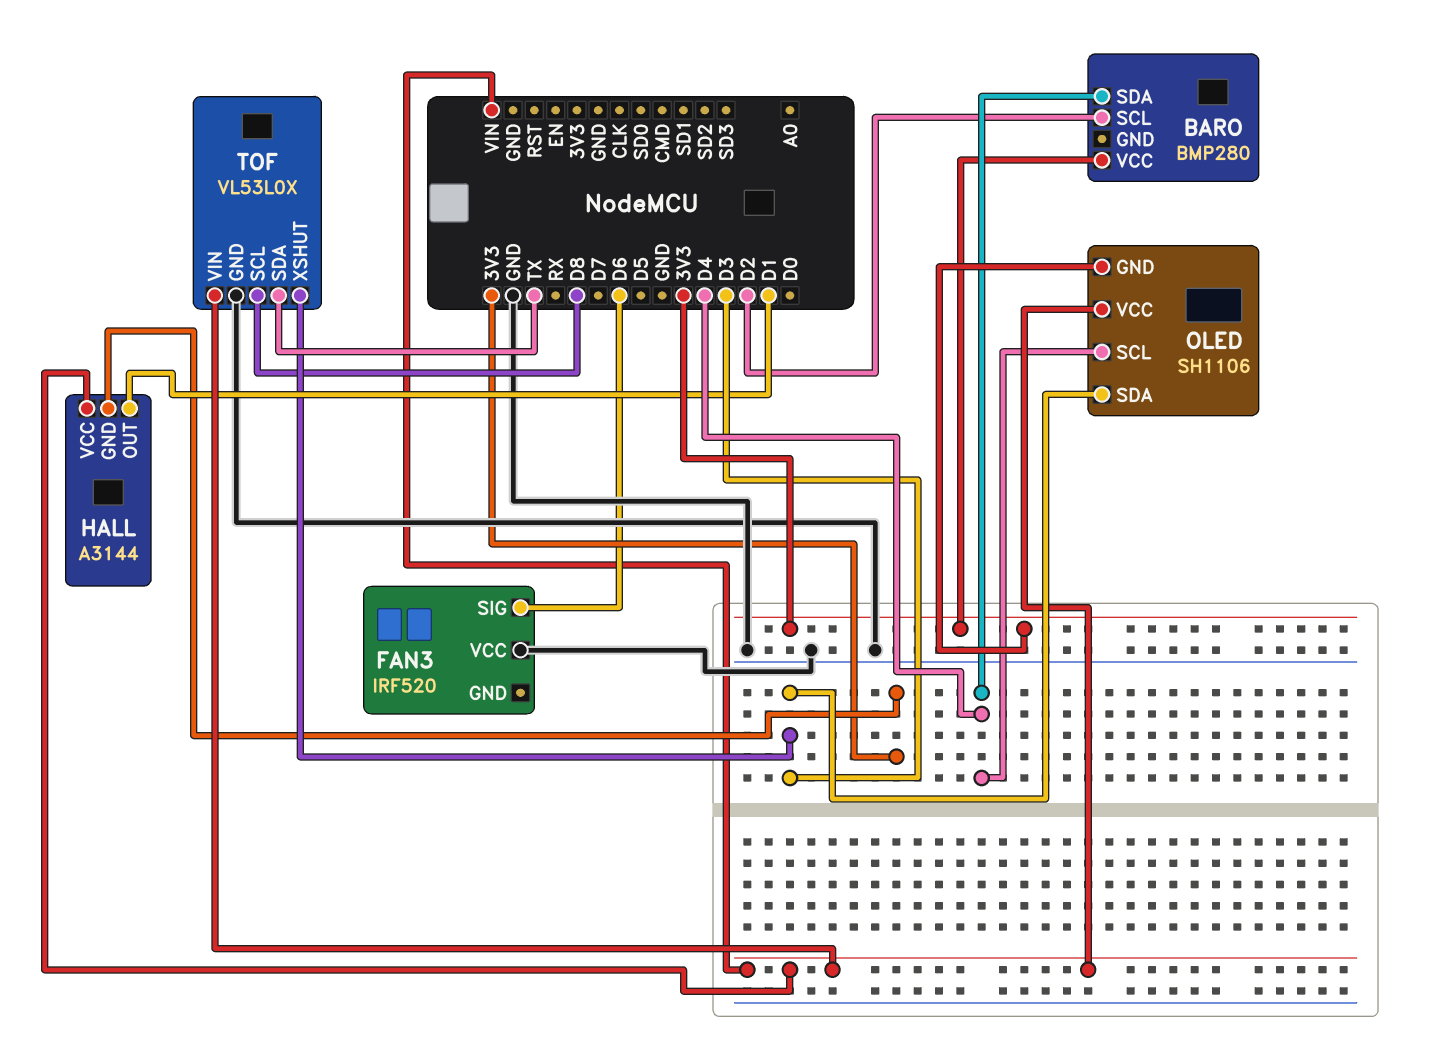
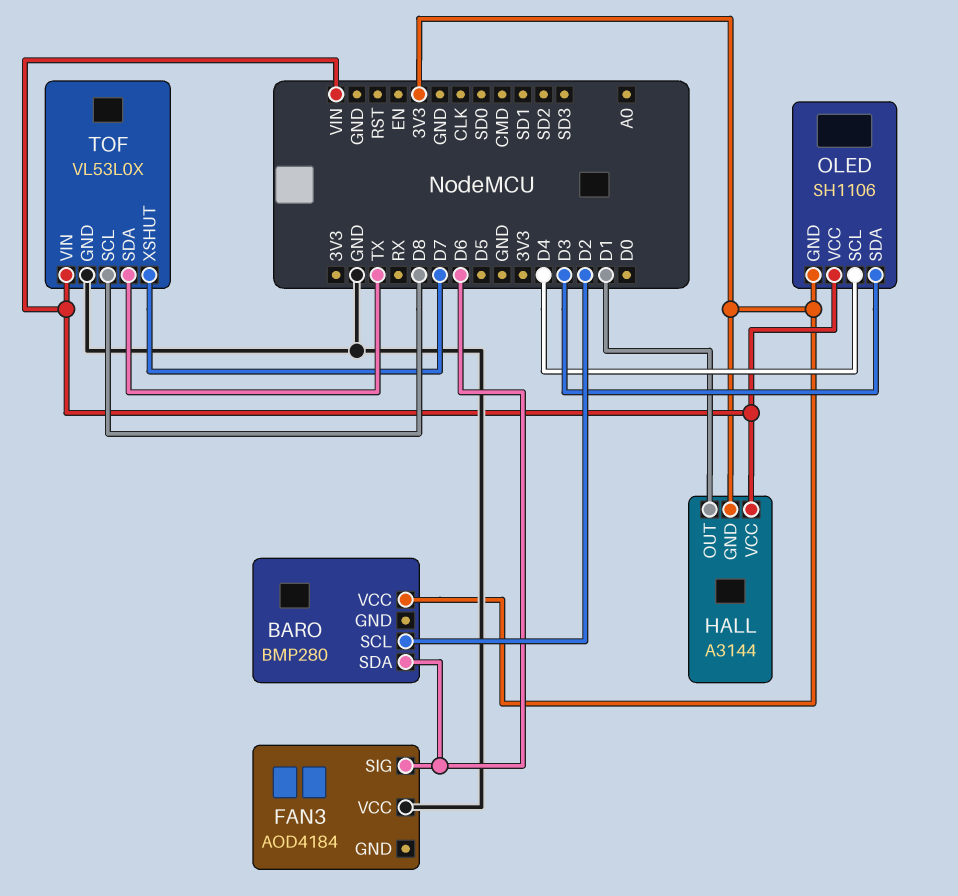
BARO pin SDA: D4 -> D6
FAN3: IRF520 -> AOD4184
TOF pin XSHUT: D3 -> D7

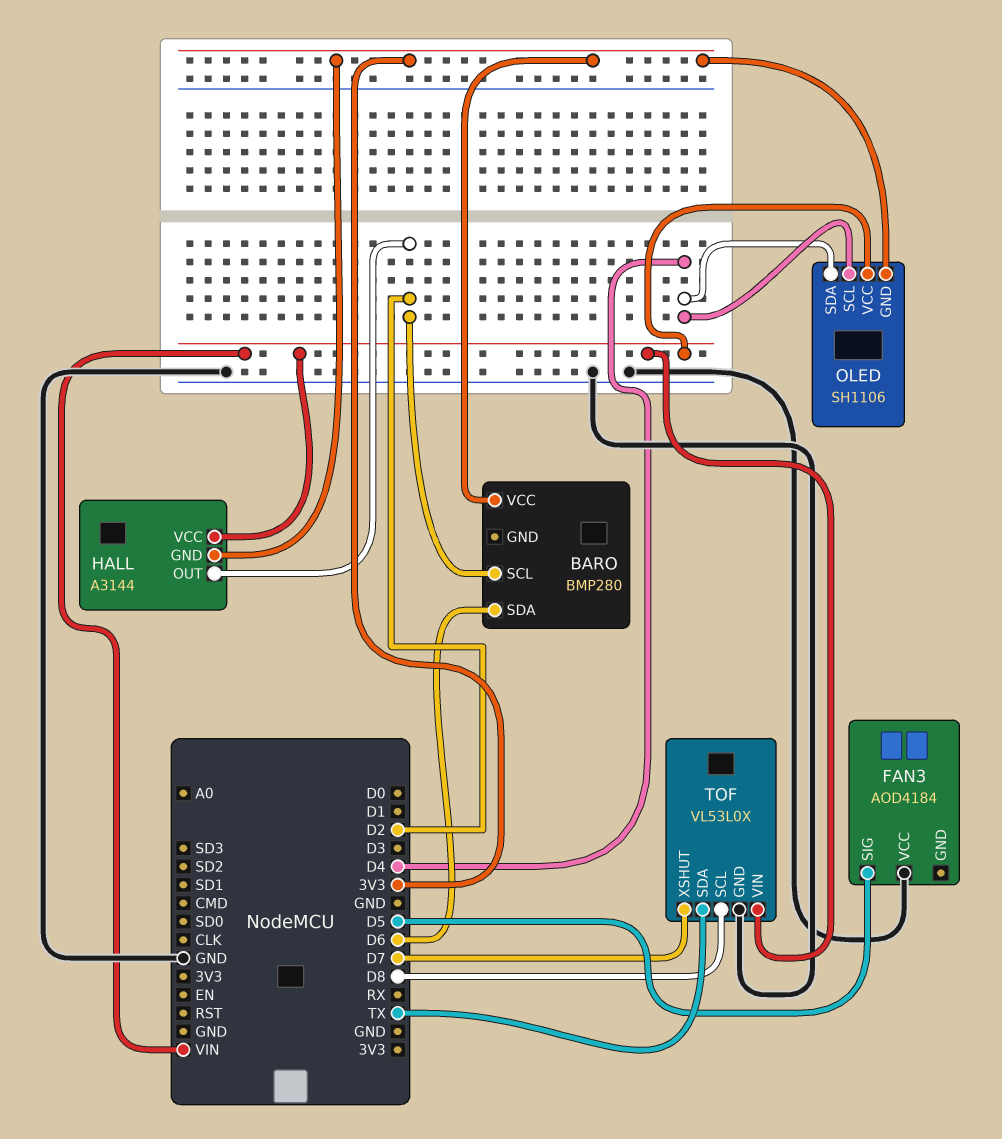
FAN3 pin SIG: D6 -> D5
HALL pin OUT: D1 -> D2
OLED pin SDA: D3 -> D4

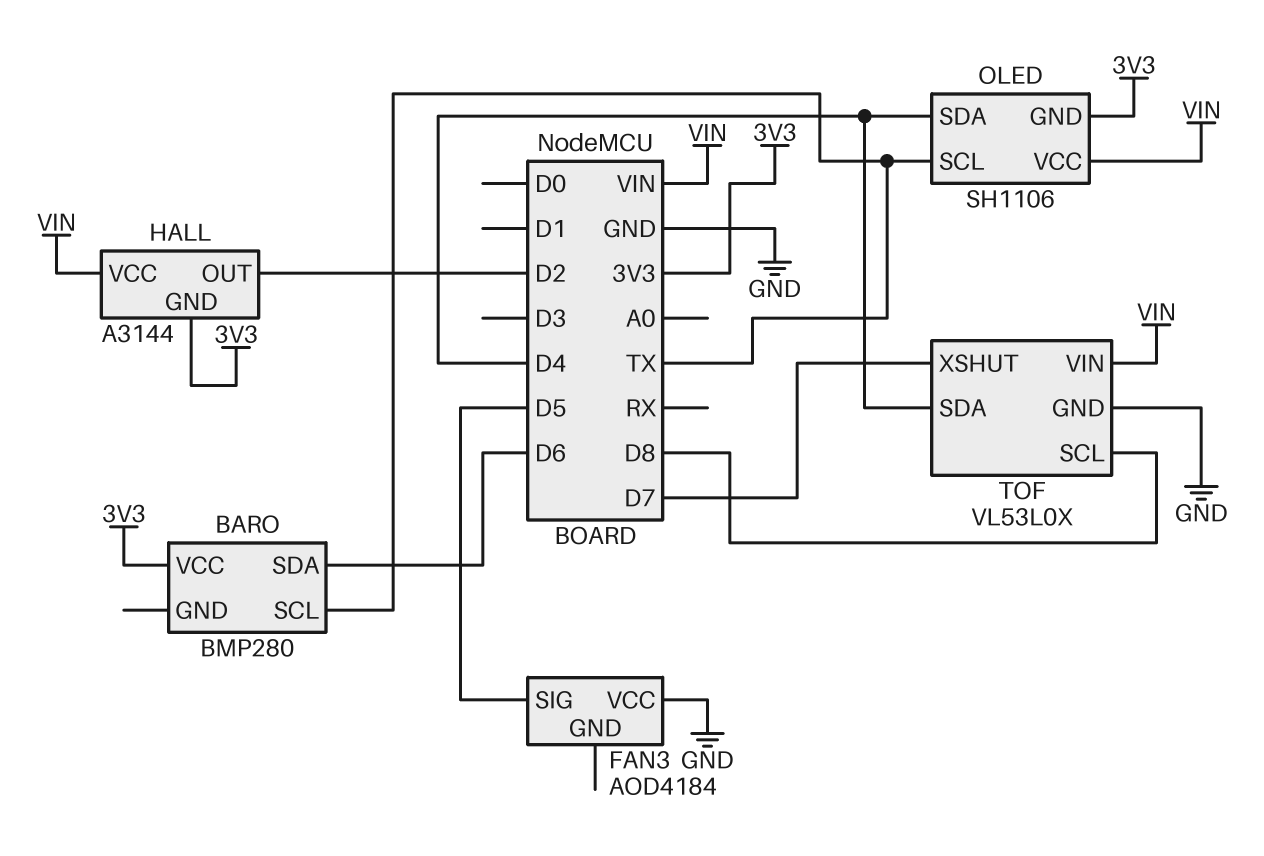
BARO pin SCL: D2 -> TX
OLED pin SCL: D4 -> TX
TOF pin SDA: TX -> D4

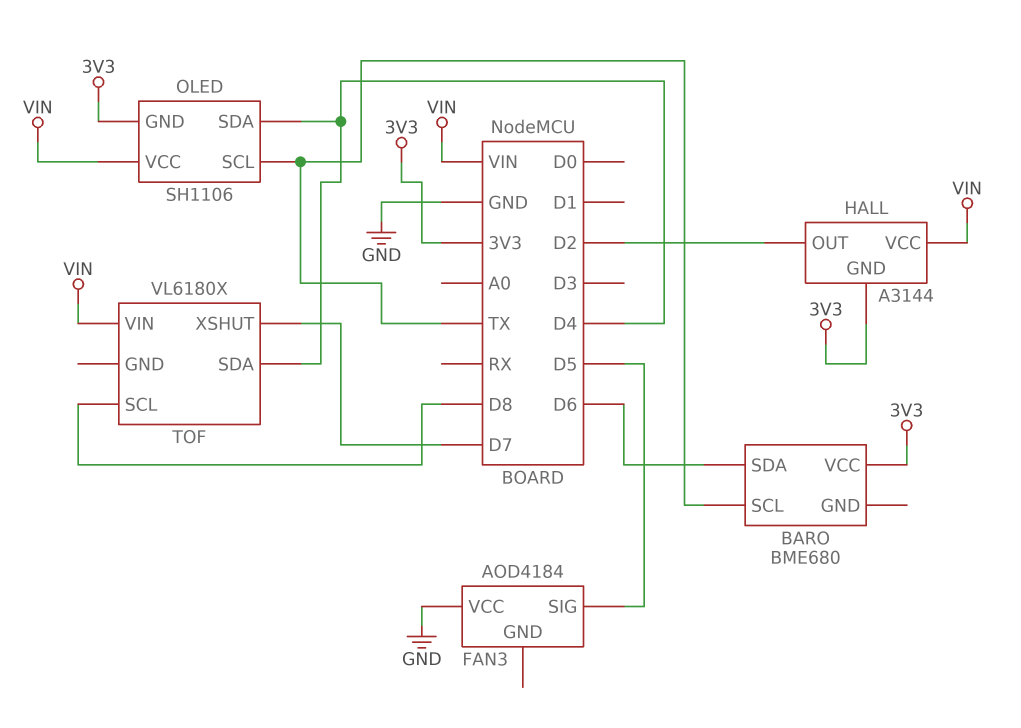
BARO: BMP280 -> BME680
TOF: VL53L0X -> VL6180X
TOF pin GND: GND -> none

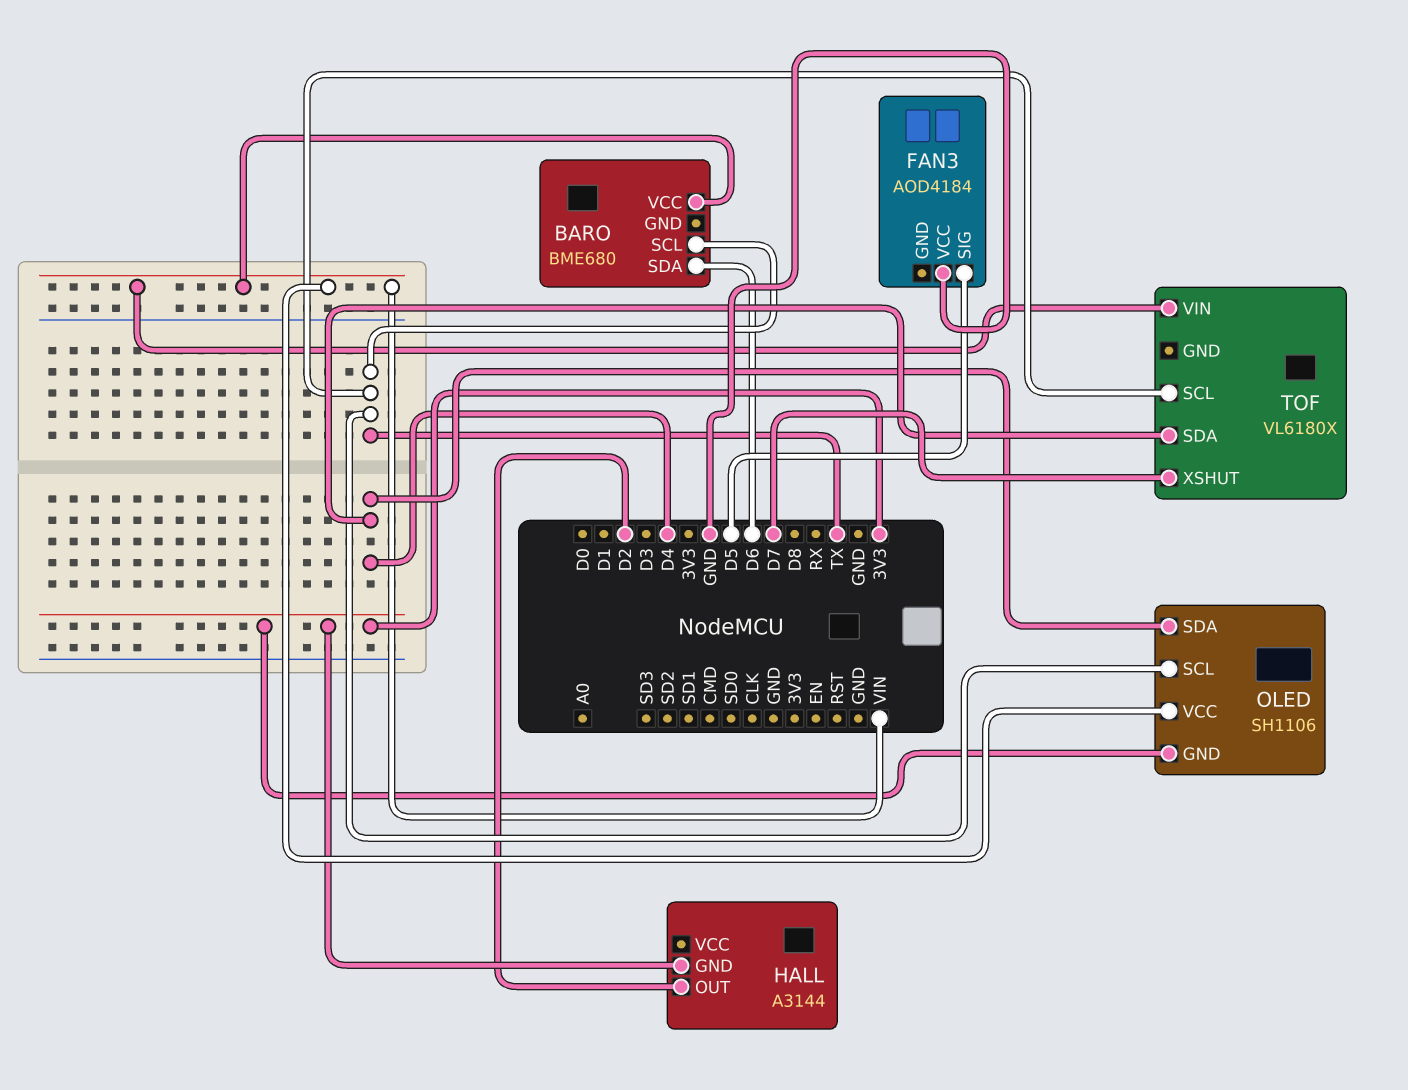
BARO pin VCC: 3V3 -> VIN
HALL pin VCC: VIN -> none
TOF pin SCL: D8 -> TX

